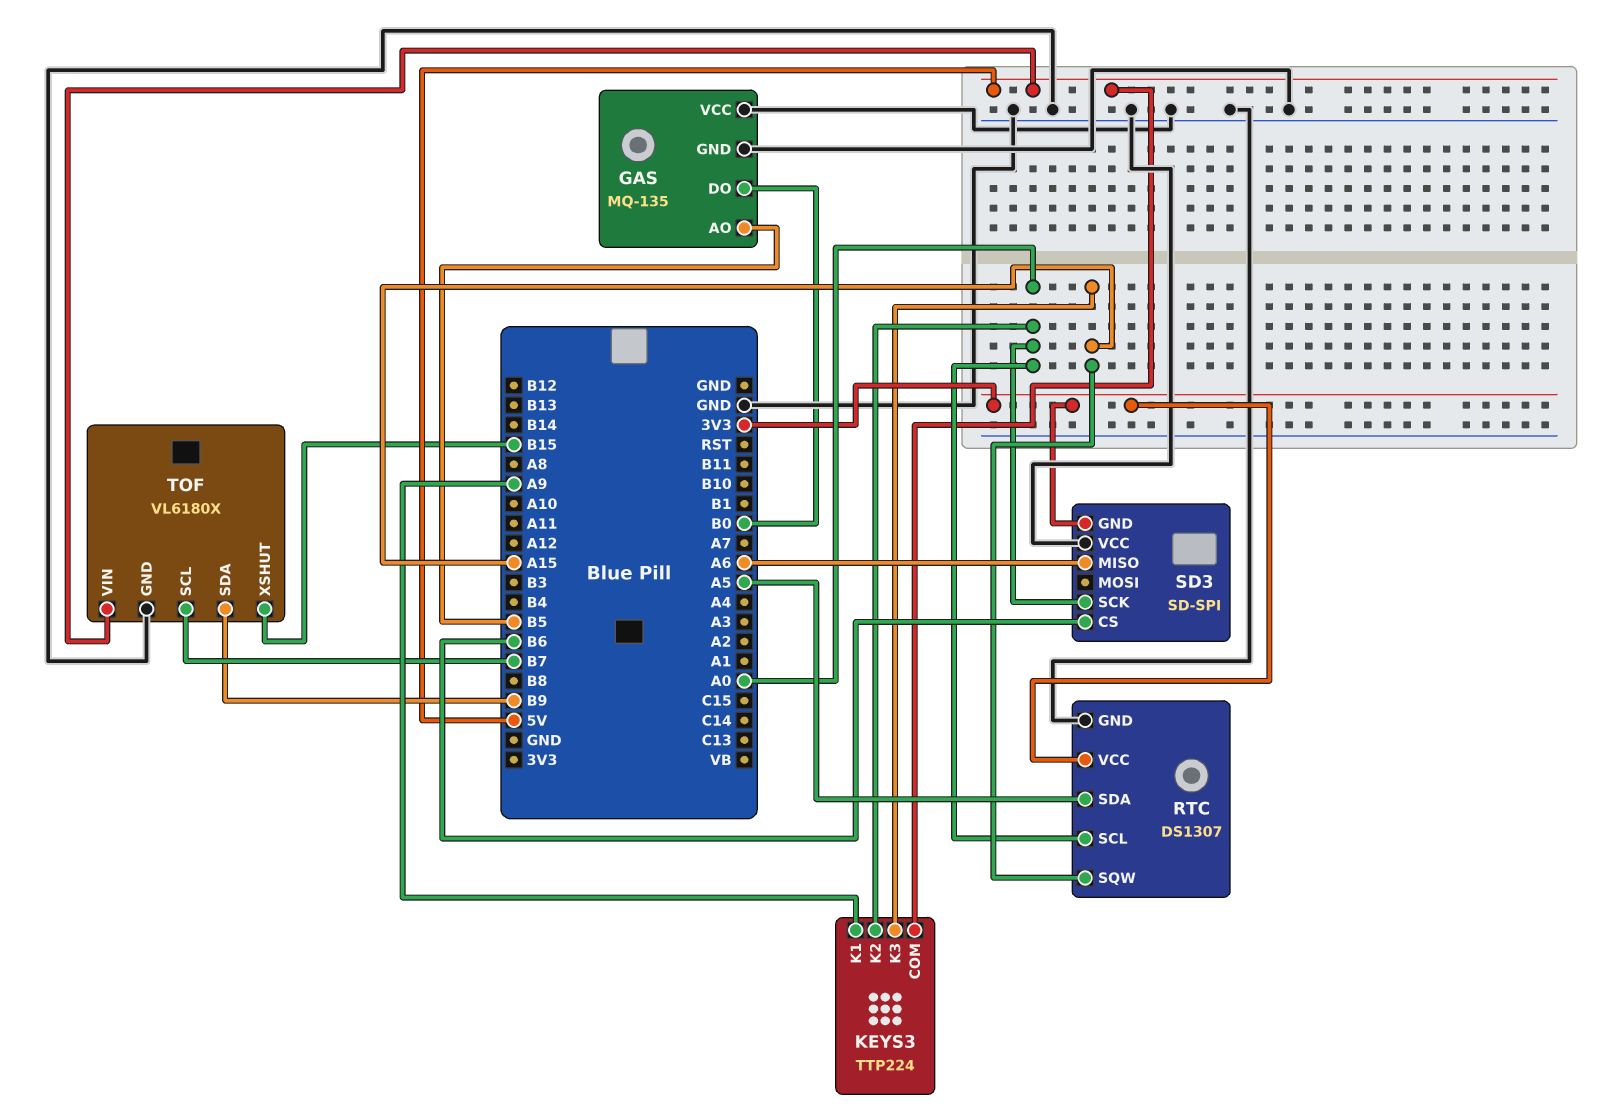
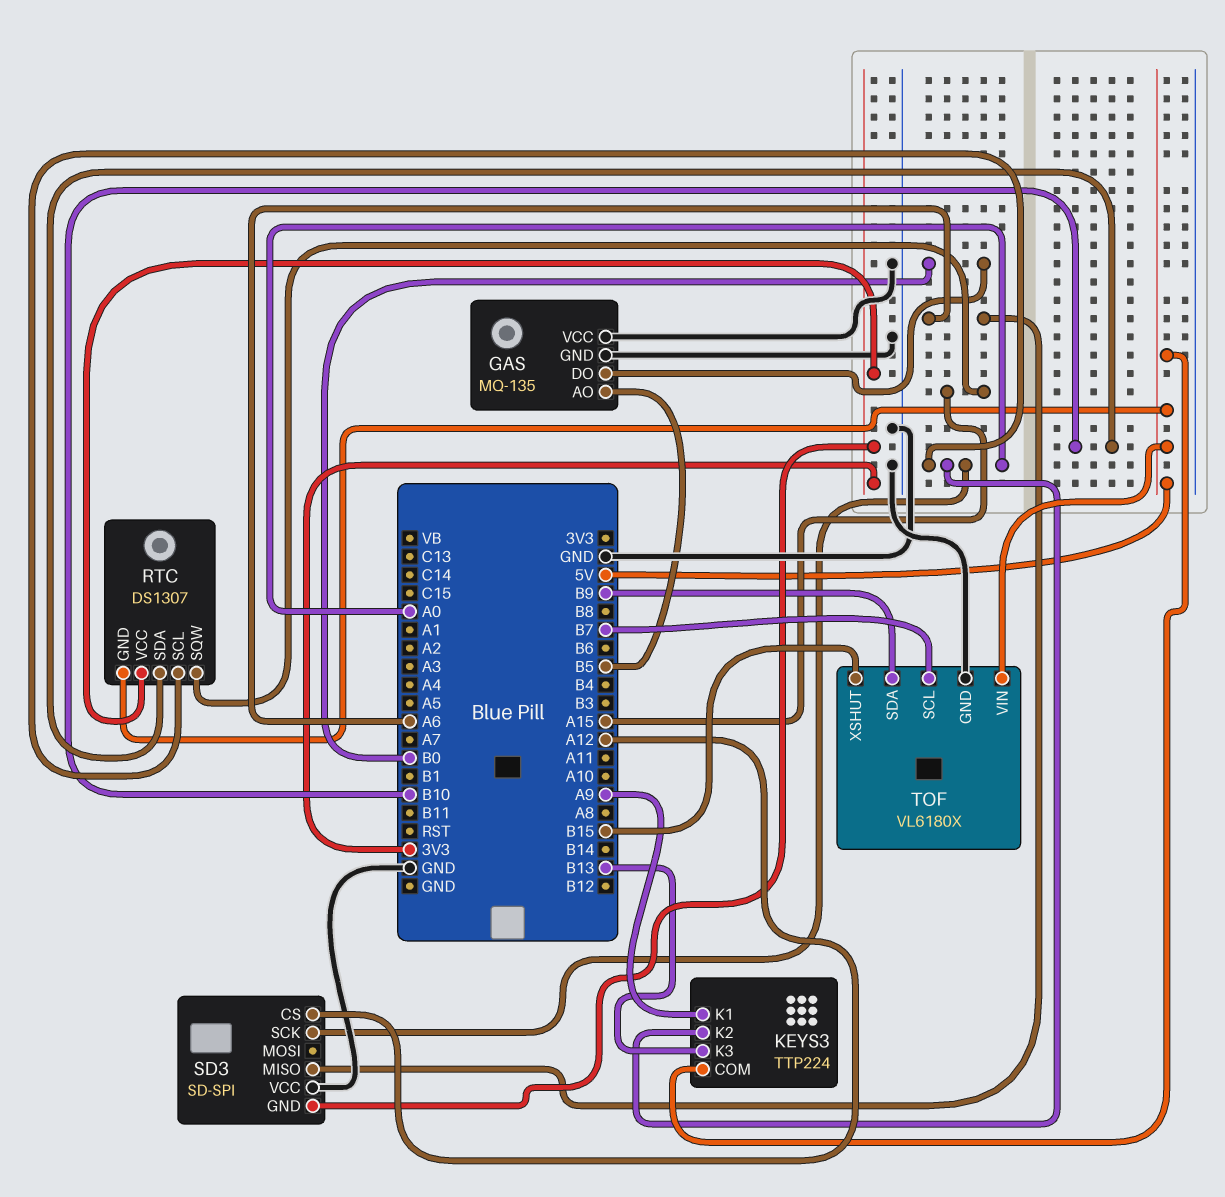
KEYS3 pin K3: A15 -> B13
RTC pin GND: GND -> 5V
RTC pin SDA: A5 -> B10
SD3 pin CS: B6 -> A12

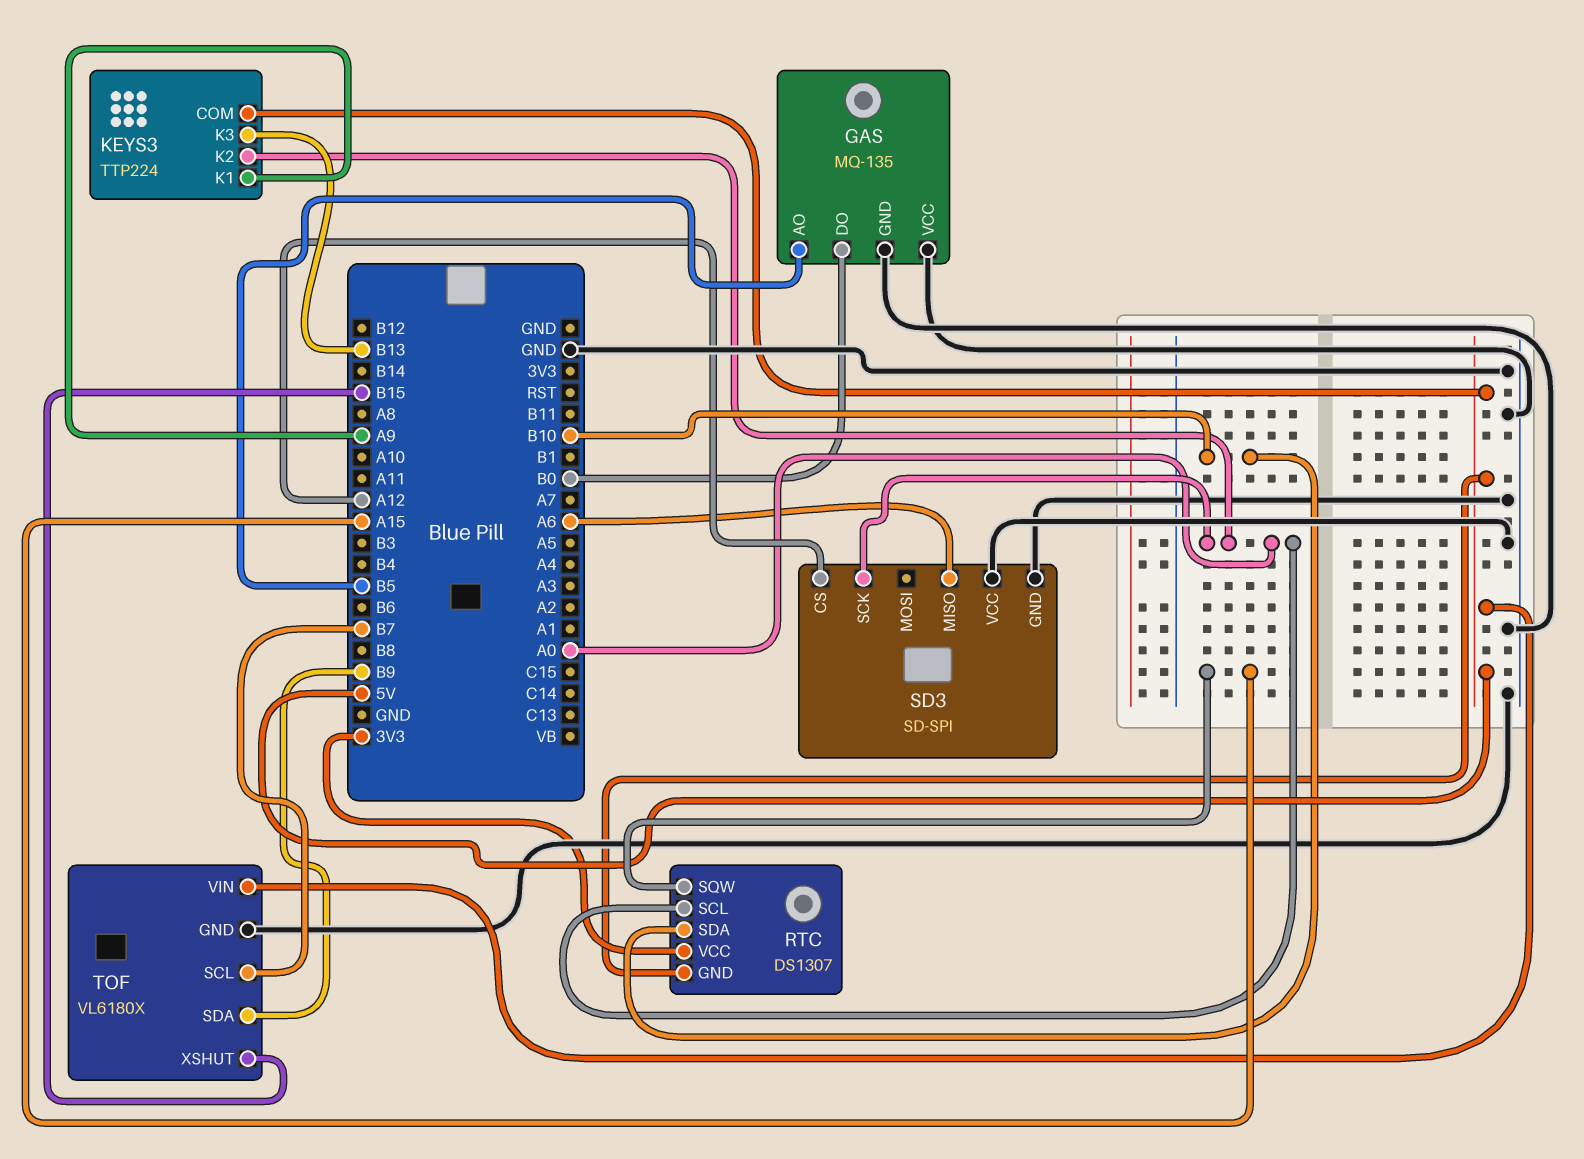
SD3 pin GND: 3V3 -> GND

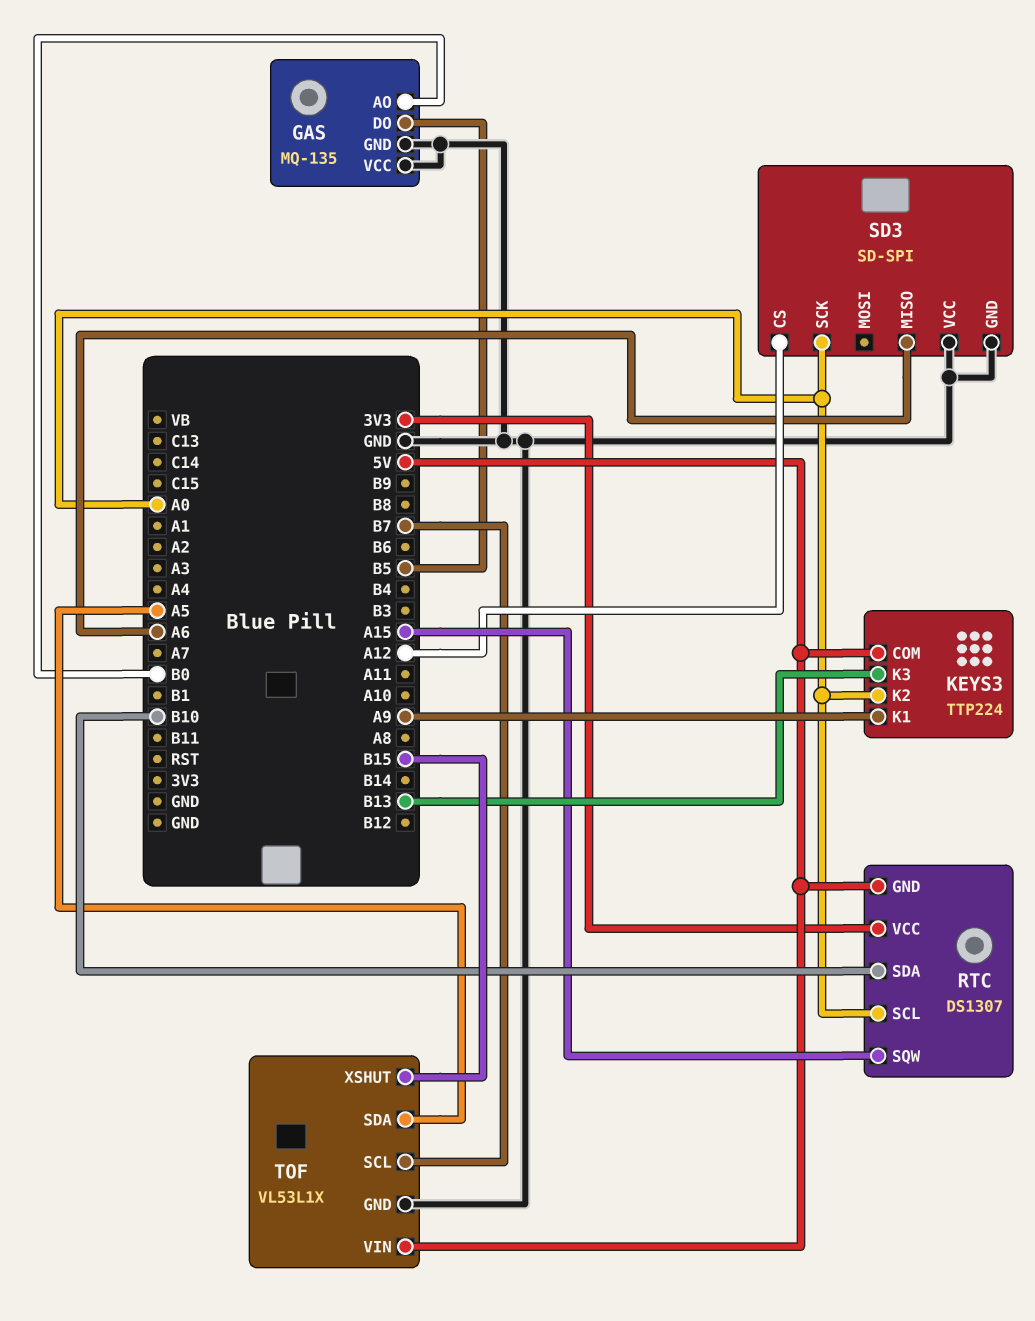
GAS pin AO: B5 -> B0
GAS pin DO: B0 -> B5
TOF: VL6180X -> VL53L1X
TOF pin SDA: B9 -> A5

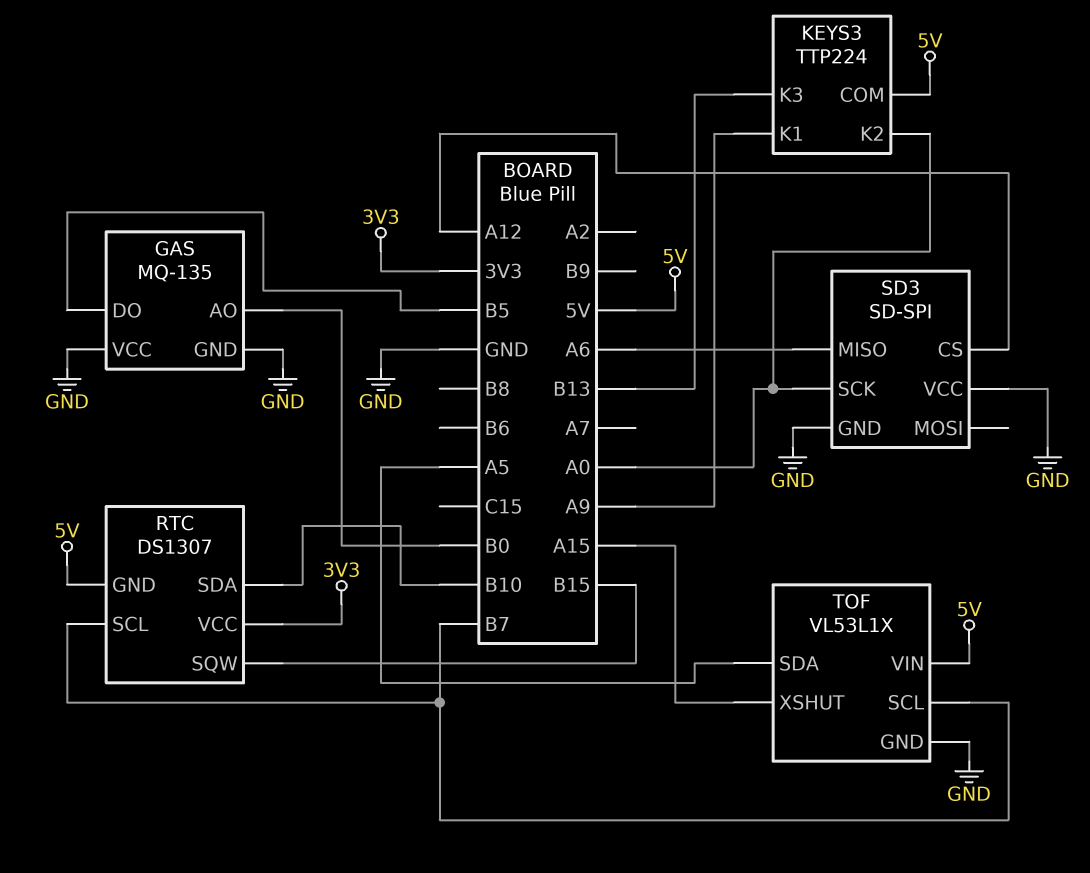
RTC pin SCL: A0 -> B7
RTC pin SQW: A15 -> B15
TOF pin XSHUT: B15 -> A15

